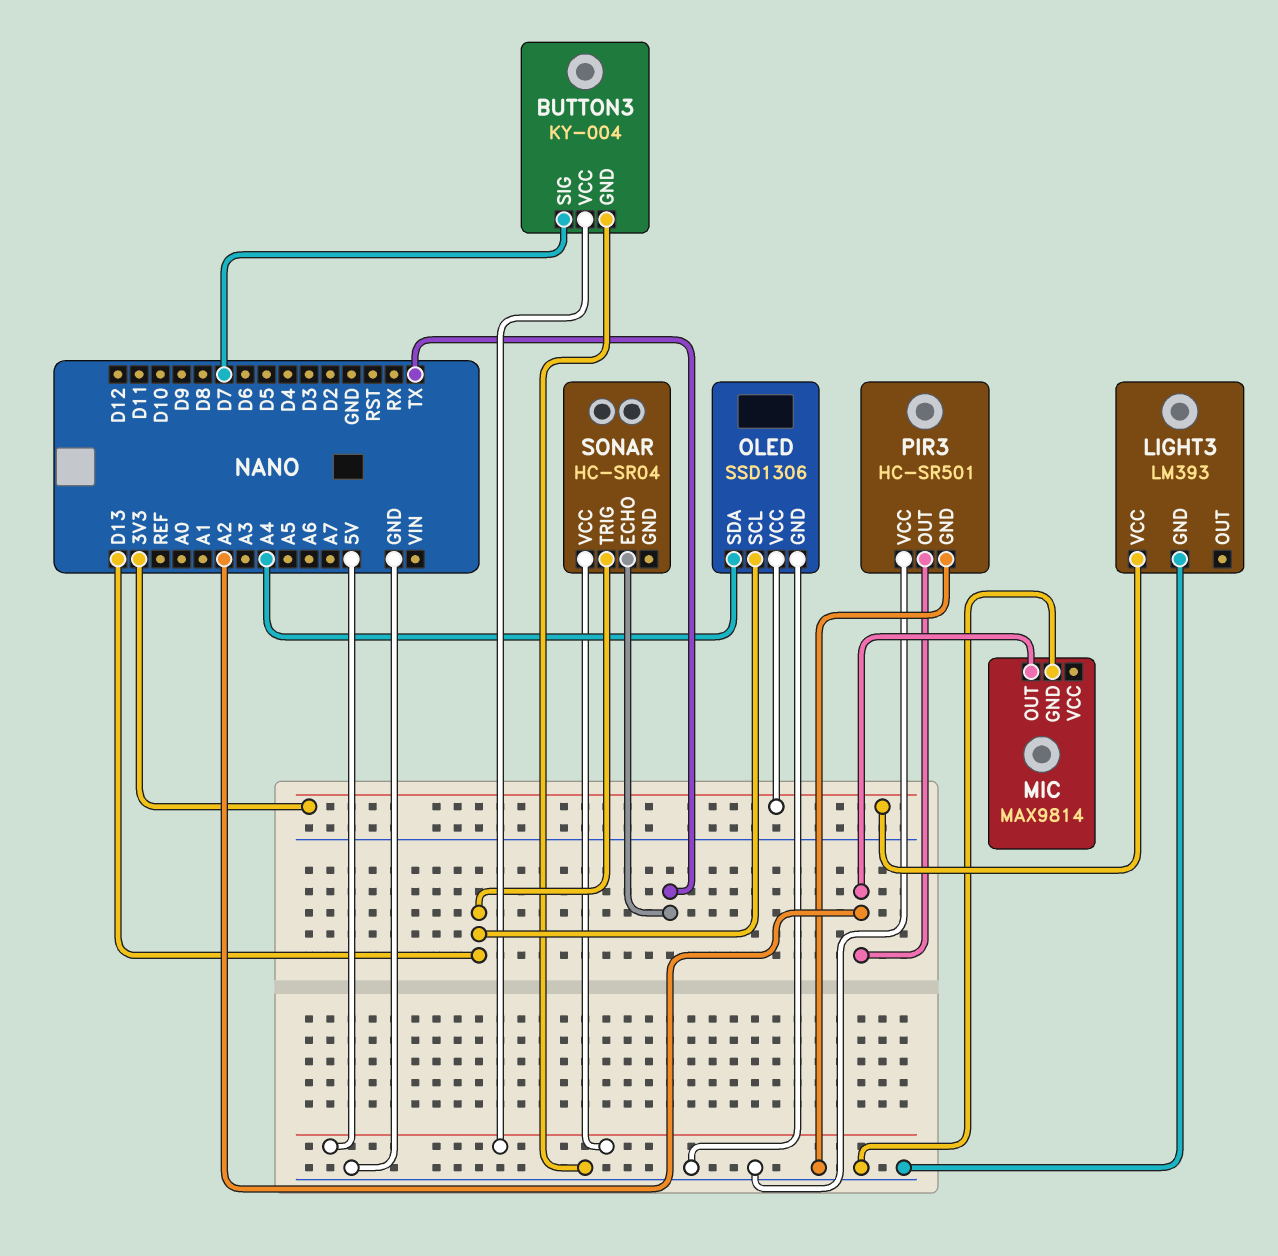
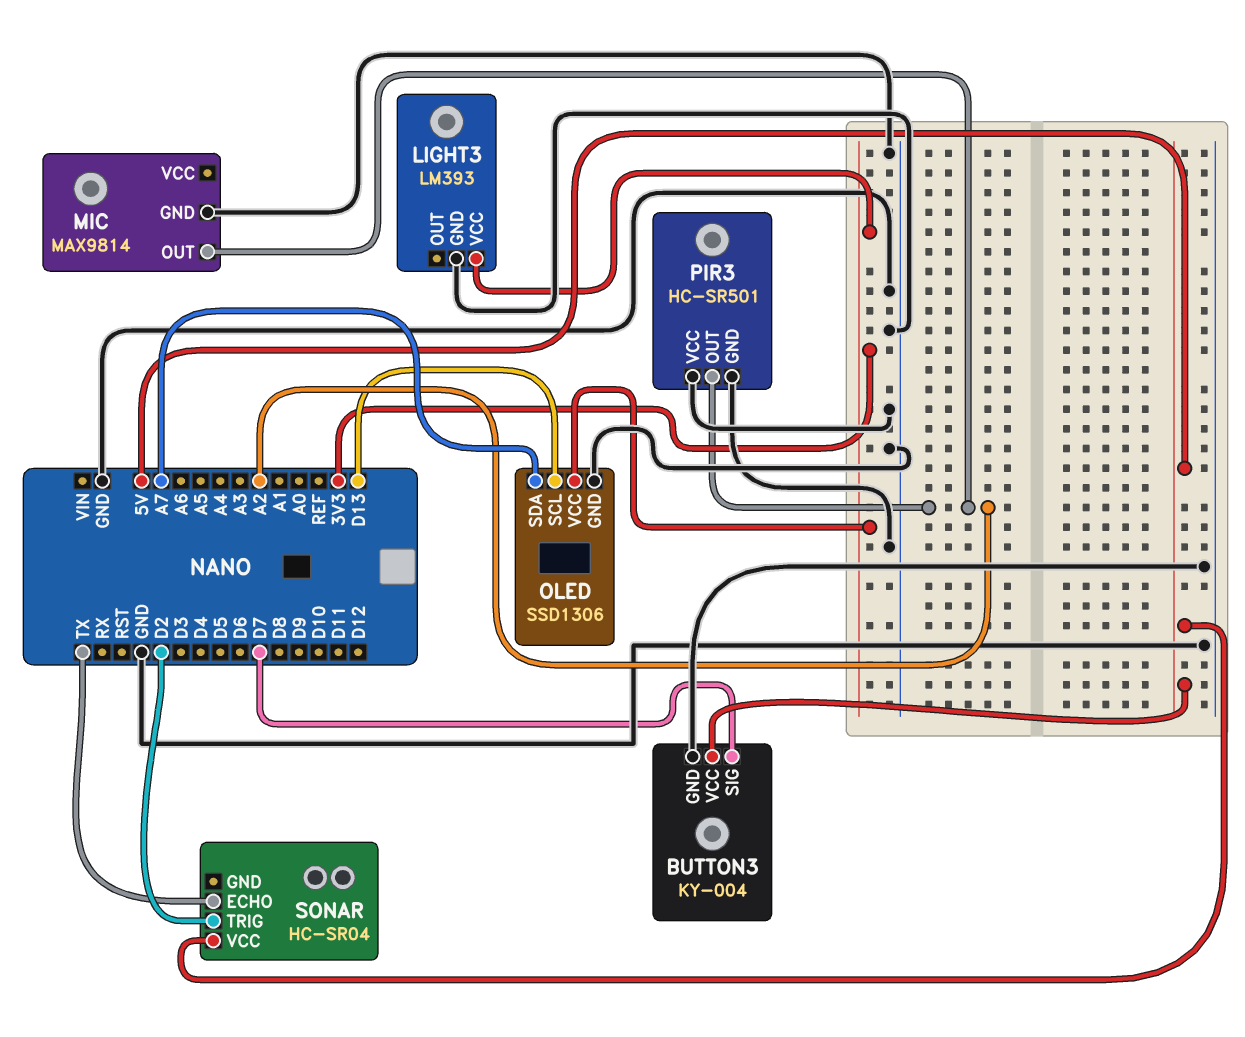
OLED pin SDA: A4 -> A7
SONAR pin TRIG: D13 -> D2

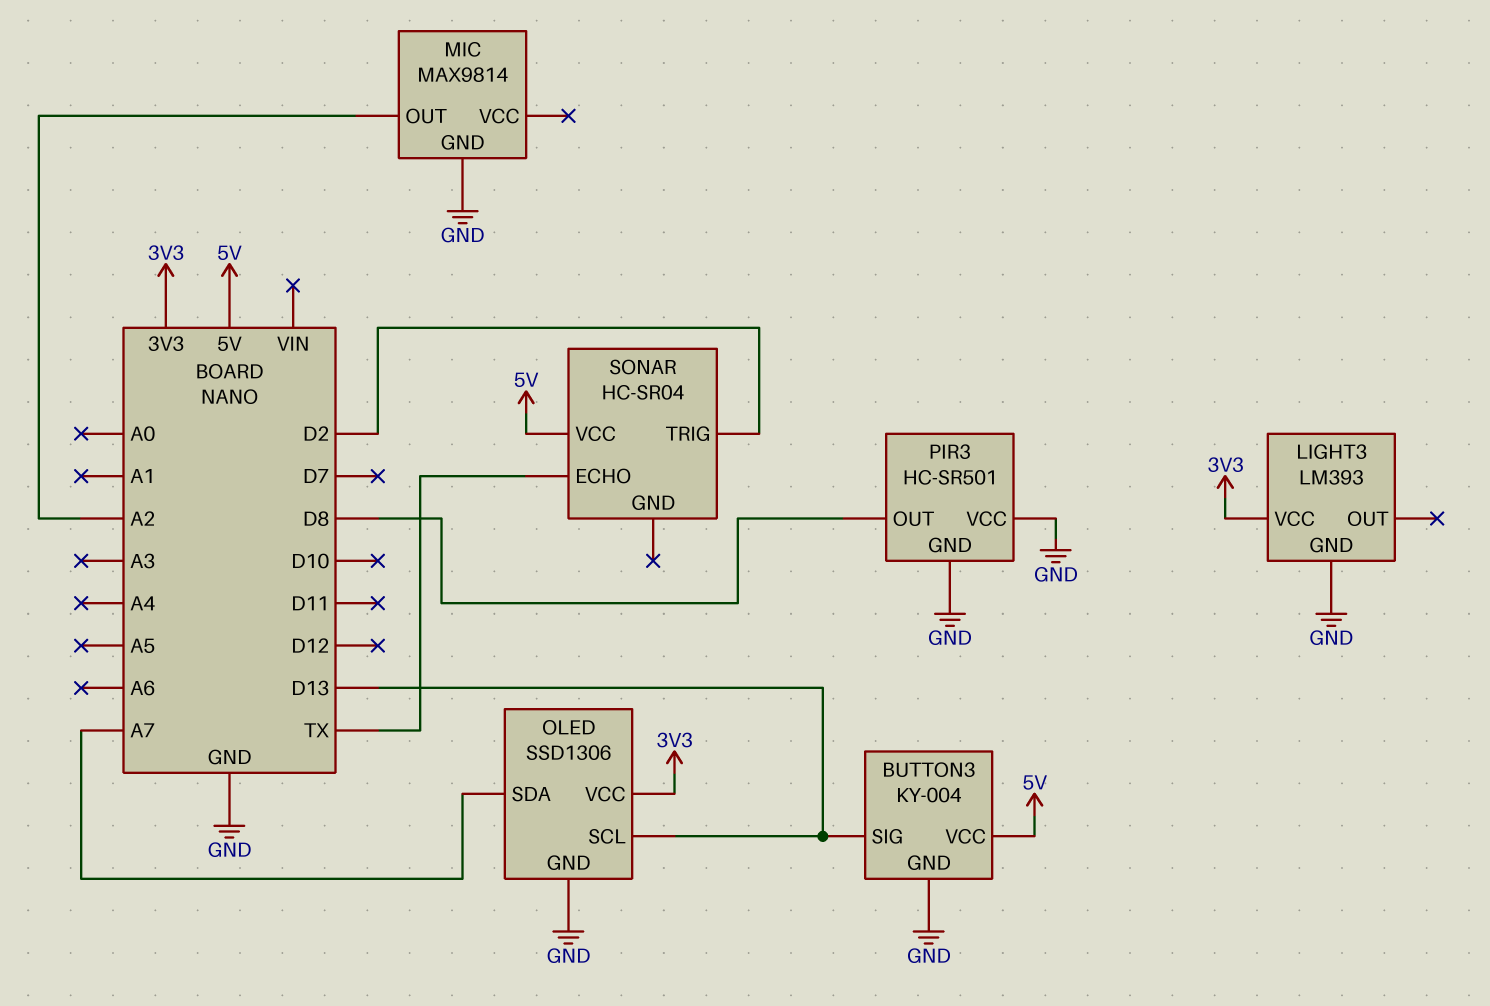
BUTTON3 pin SIG: D7 -> D13
PIR3 pin OUT: A2 -> D8

